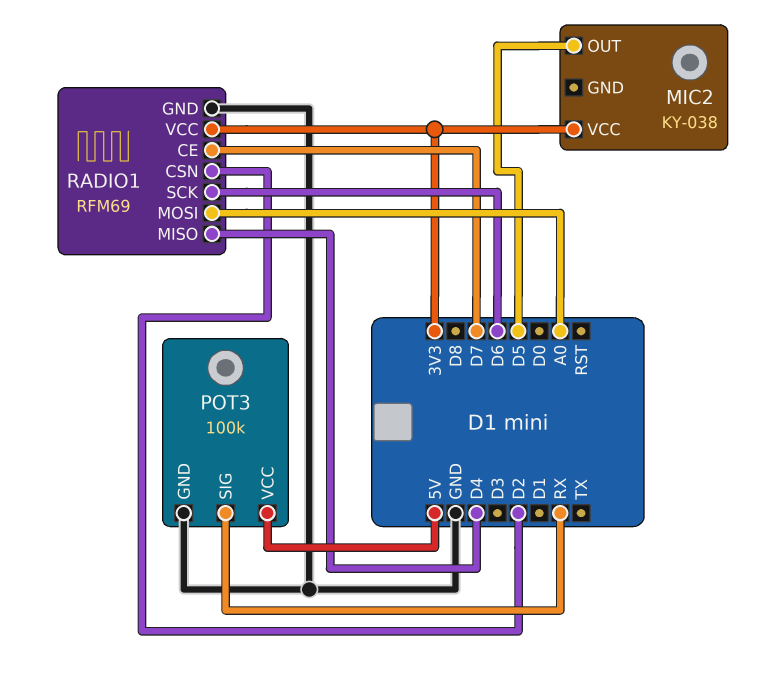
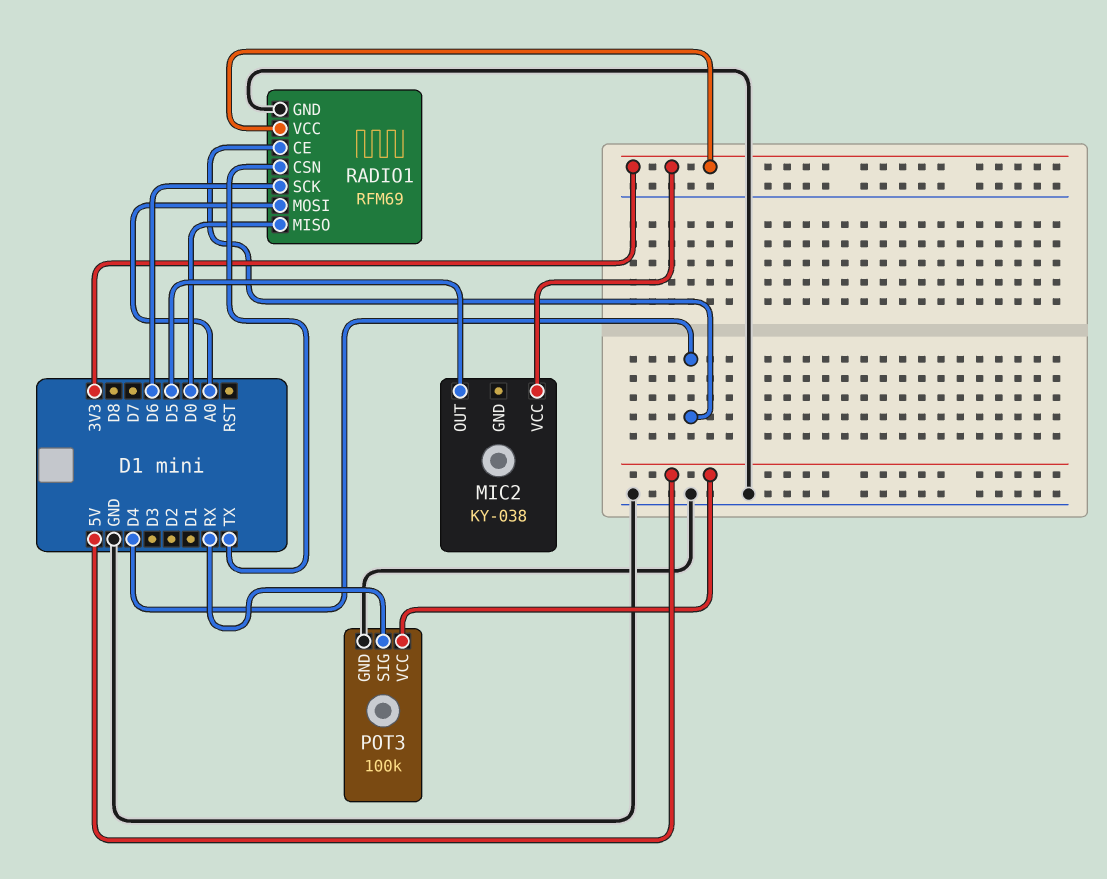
RADIO1 pin CE: D7 -> D4
RADIO1 pin CSN: D2 -> TX
RADIO1 pin MISO: D4 -> D0

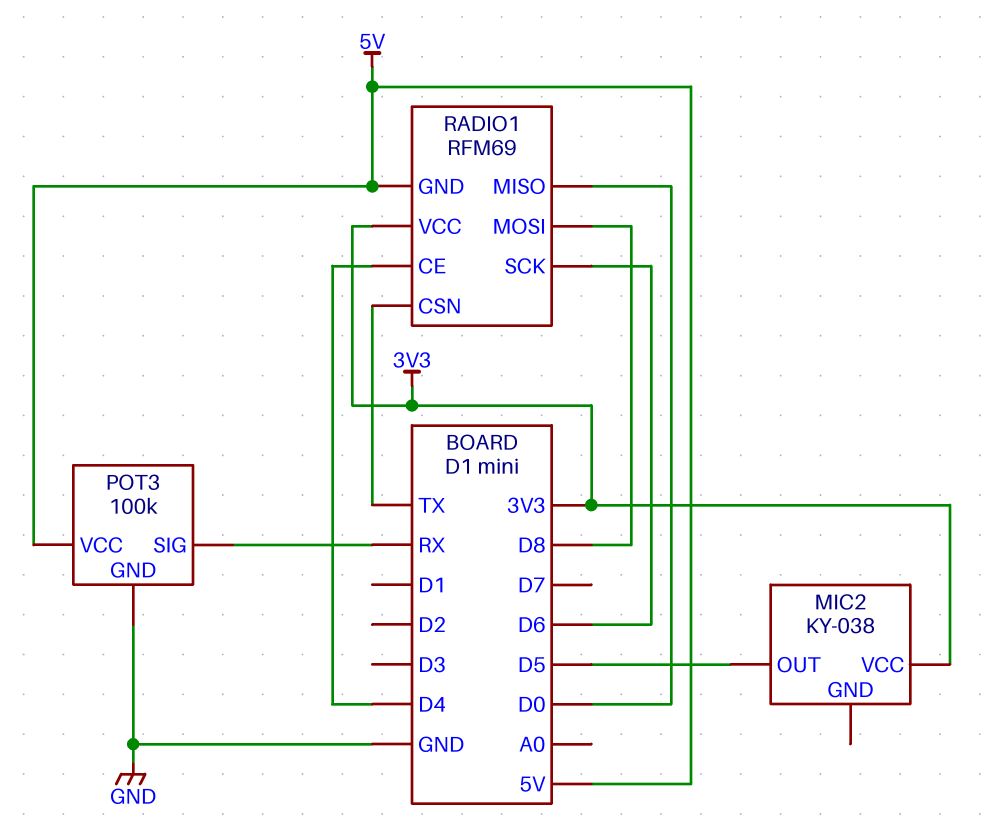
RADIO1 pin GND: GND -> 5V
RADIO1 pin MOSI: A0 -> D8

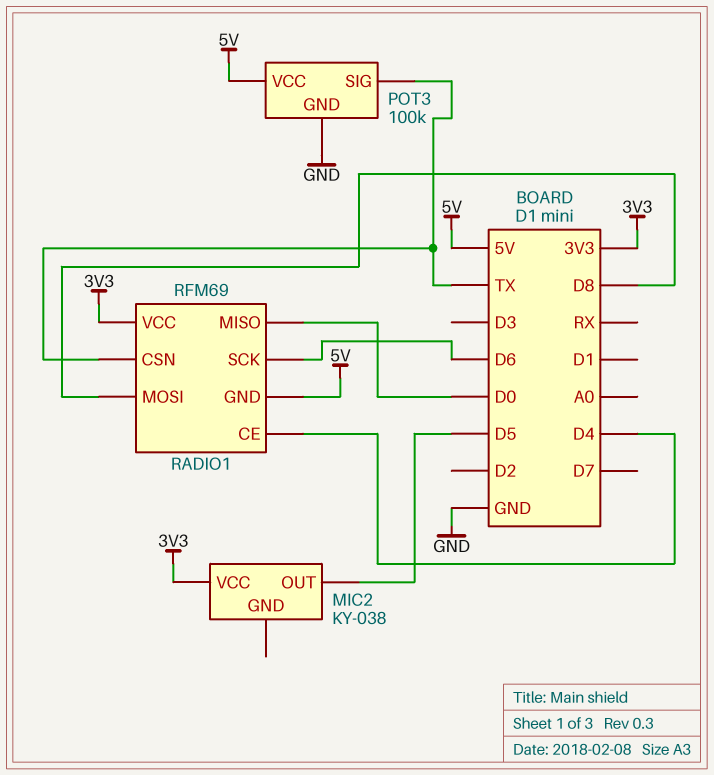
POT3 pin SIG: RX -> TX

